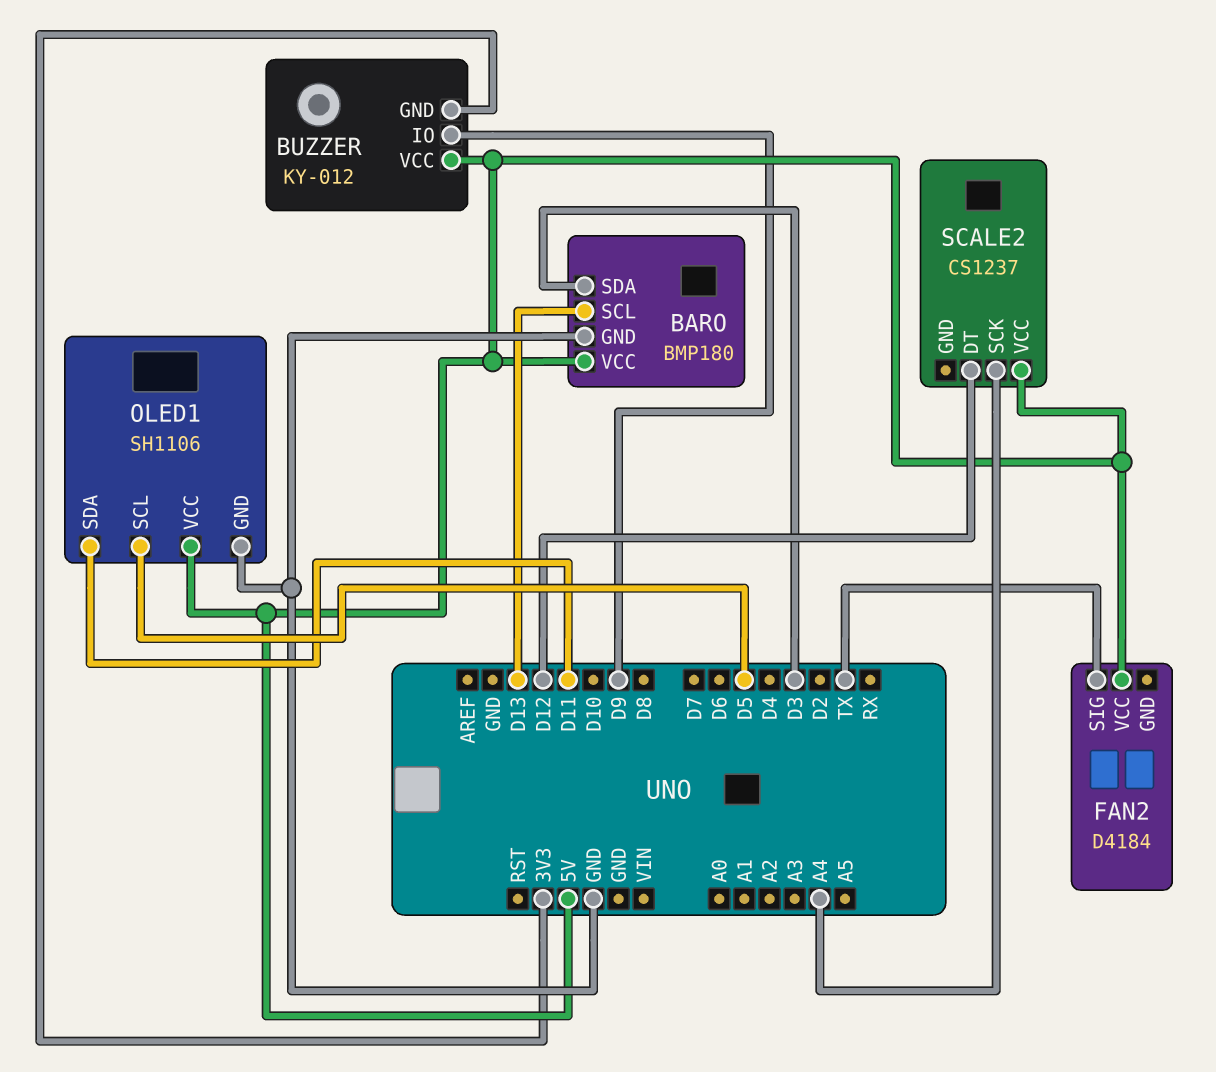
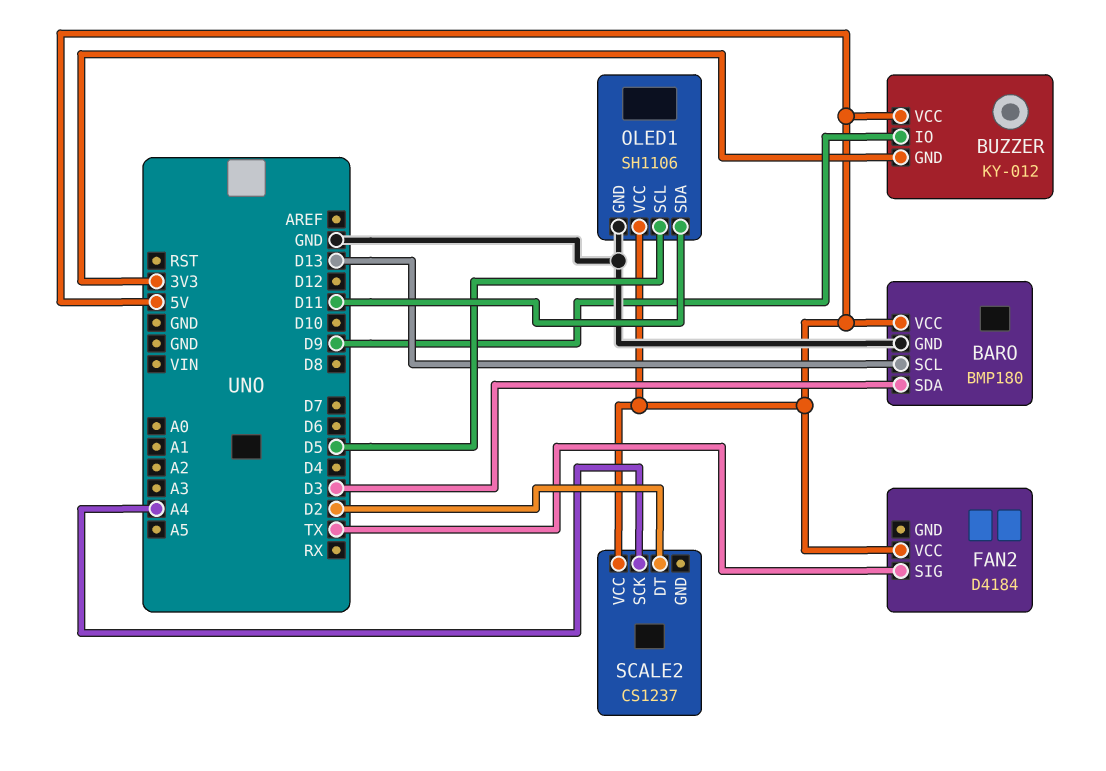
SCALE2 pin DT: D12 -> D2

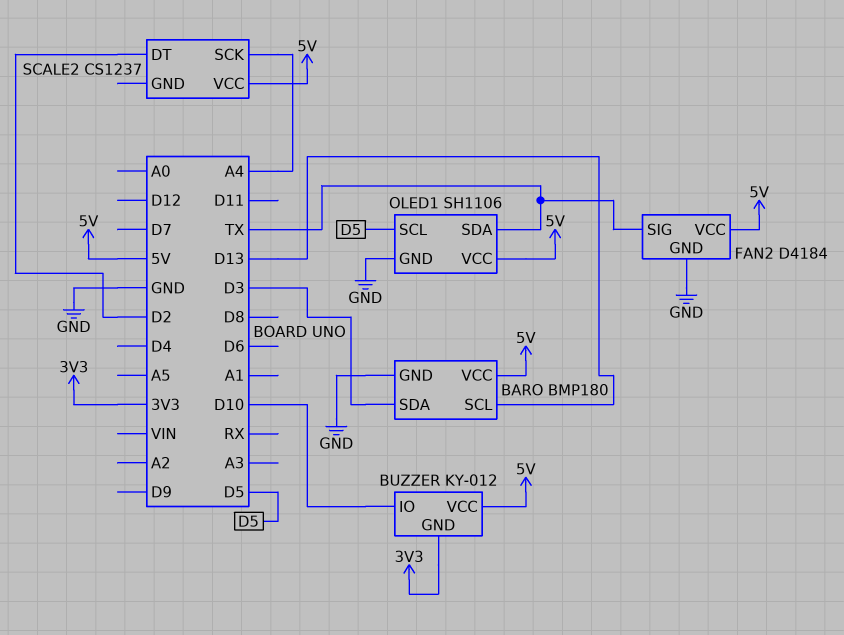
BUZZER pin IO: D9 -> D10
FAN2 pin GND: none -> GND
OLED1 pin SDA: D11 -> TX

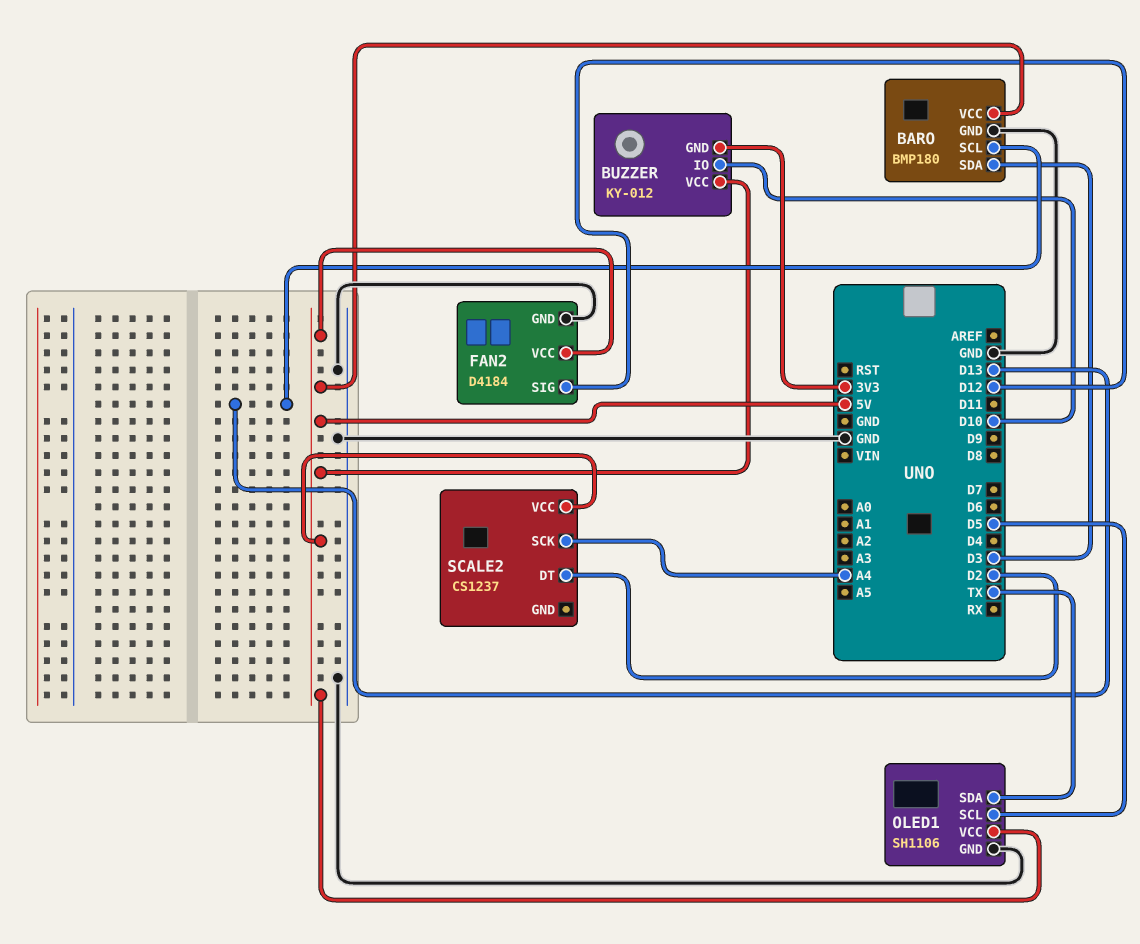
FAN2 pin SIG: TX -> D12

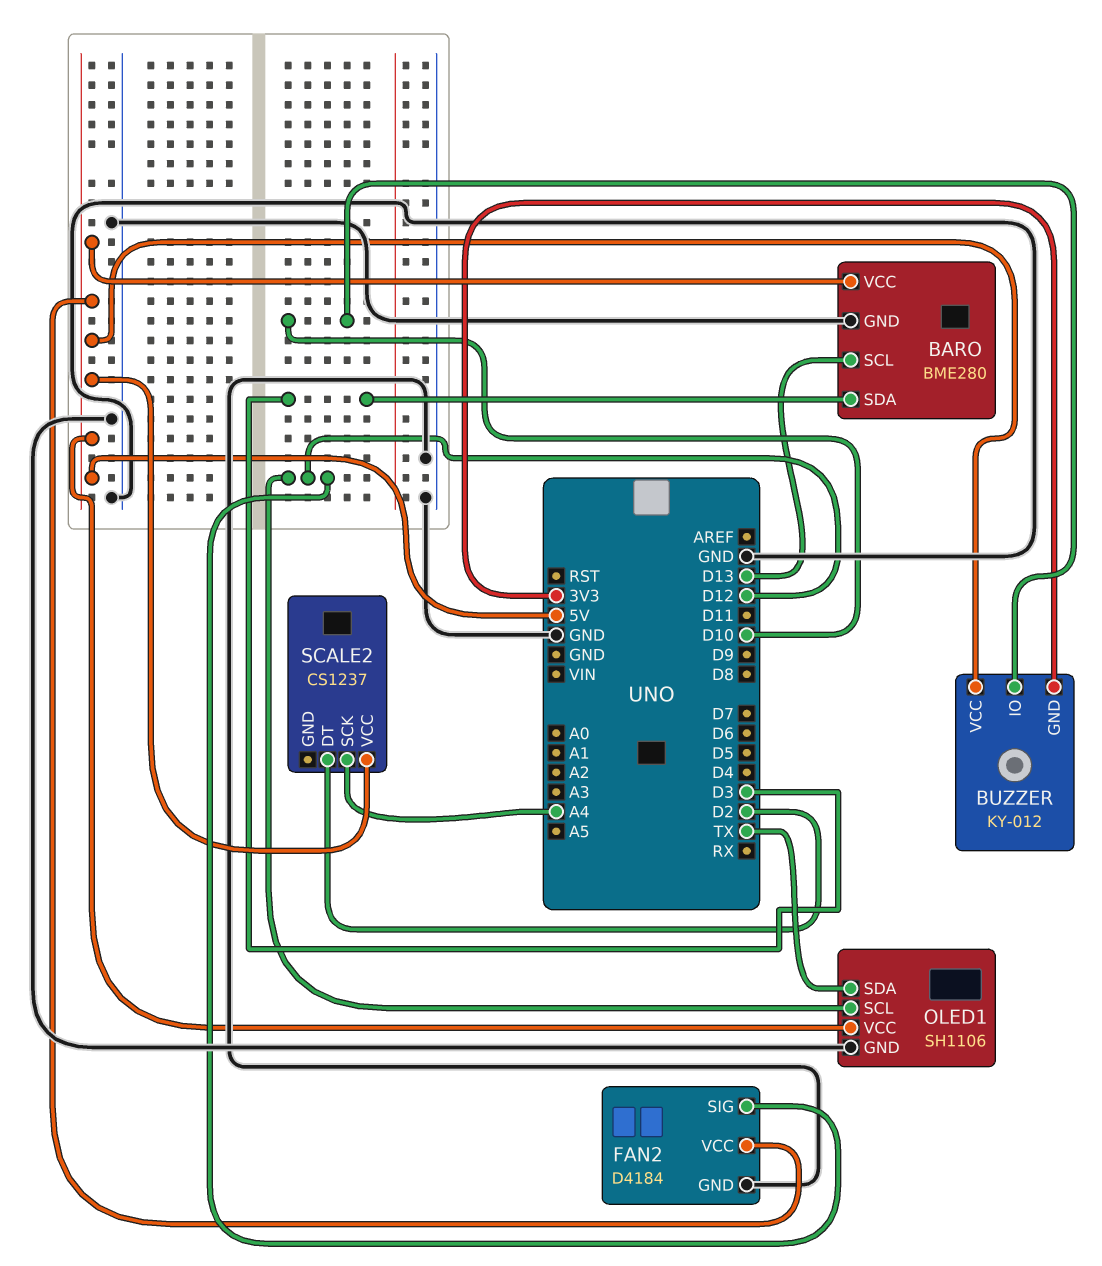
BARO: BMP180 -> BME280
OLED1 pin SCL: D5 -> D12

